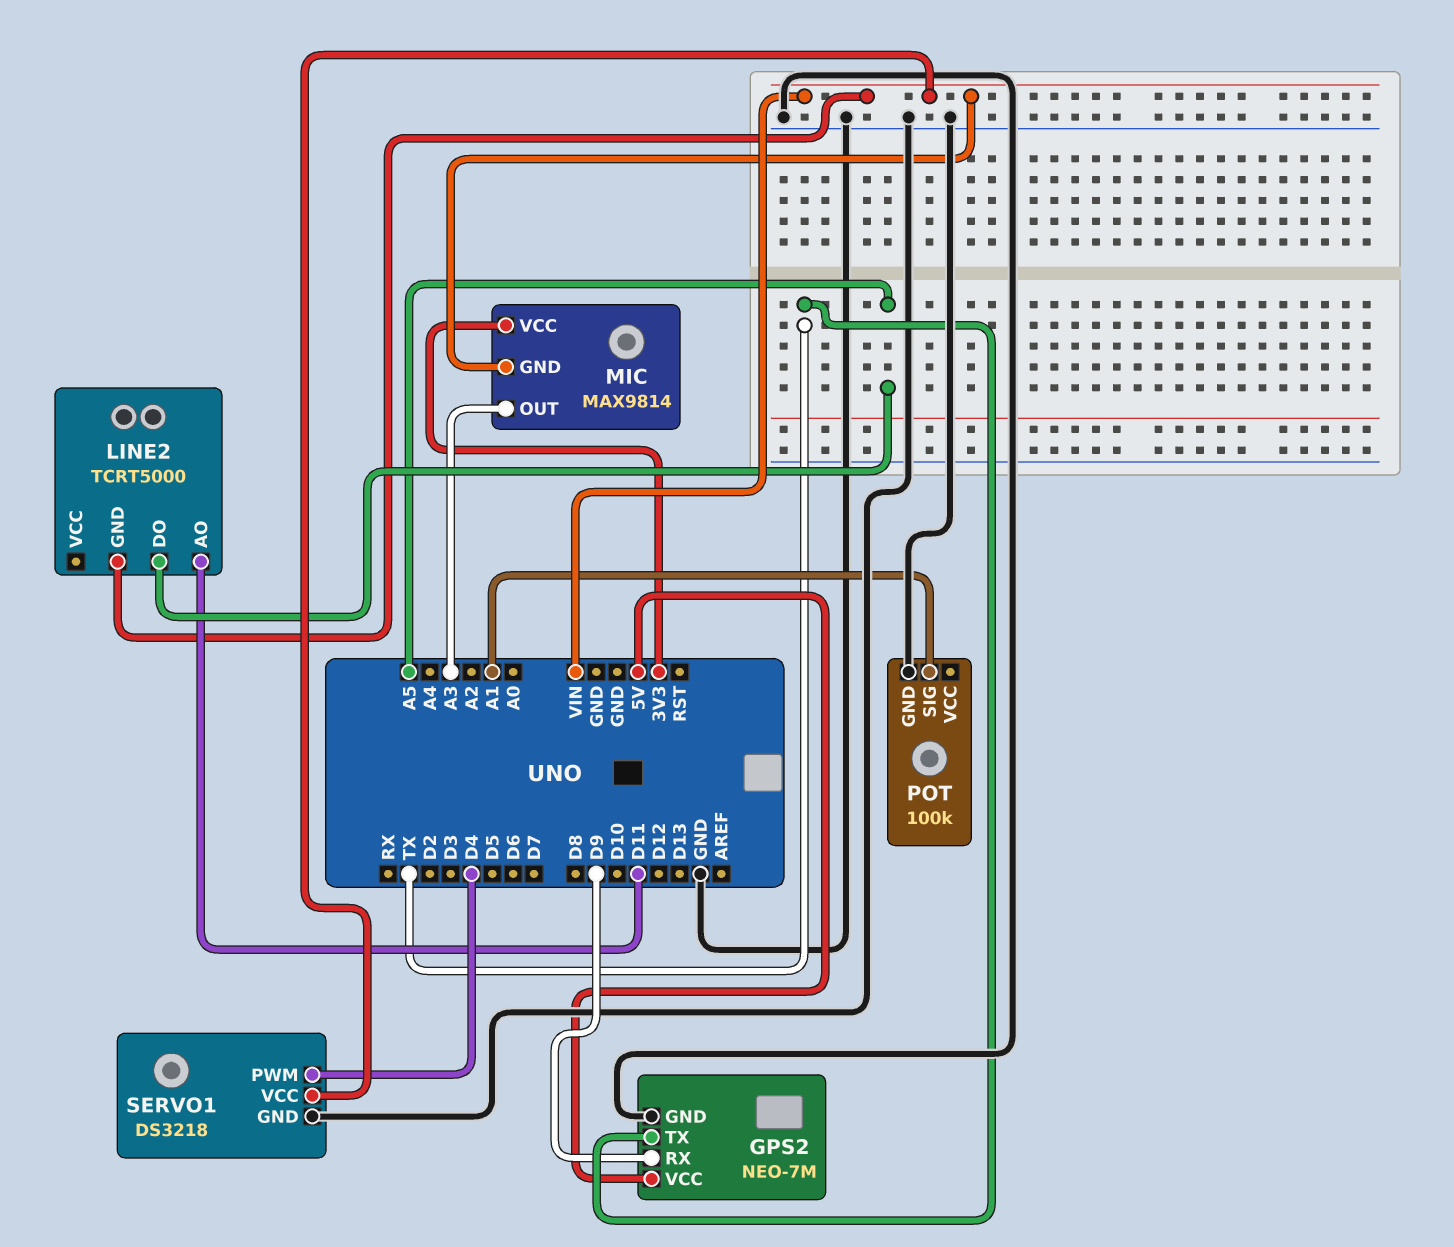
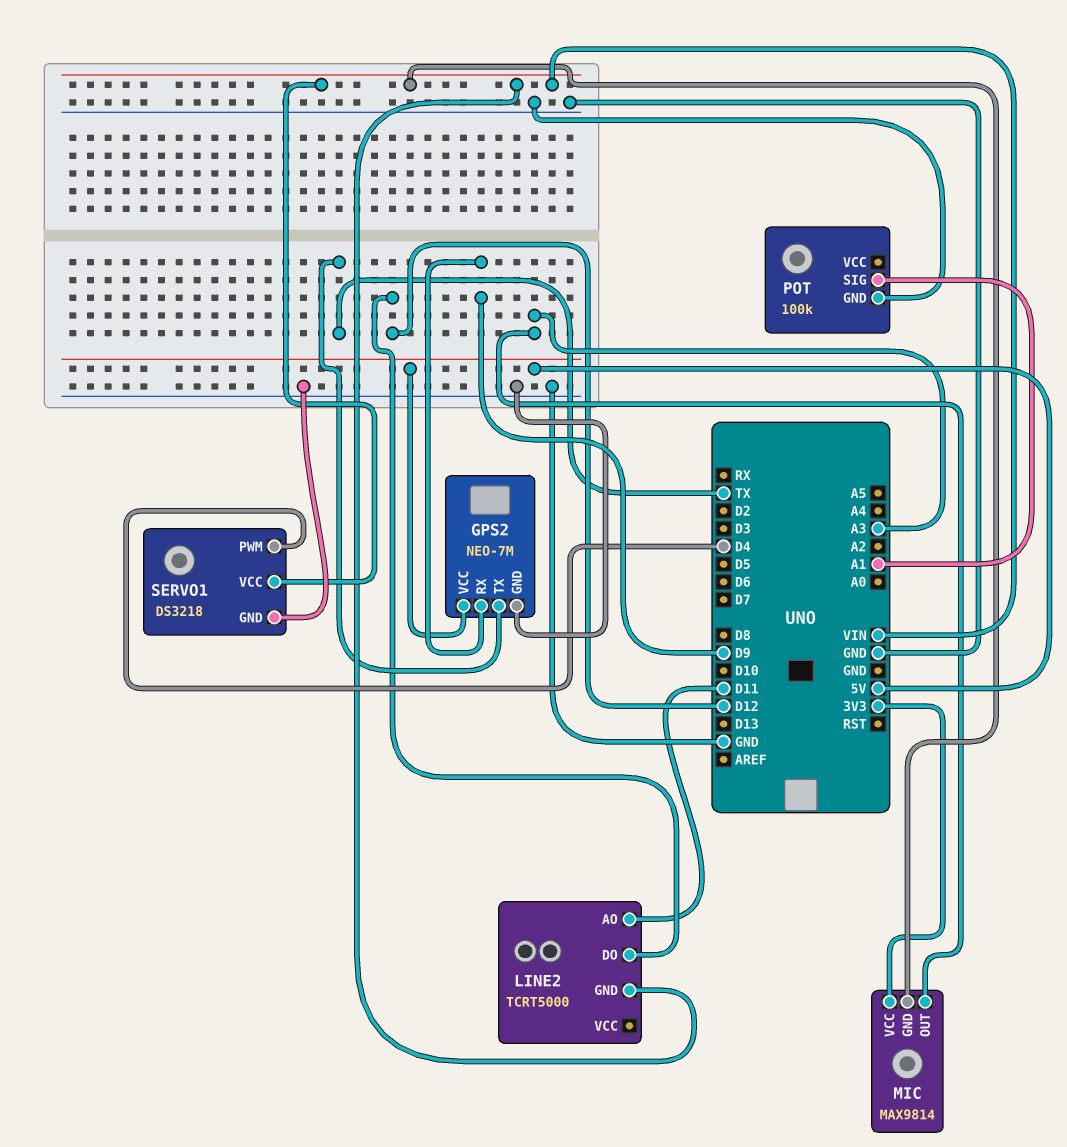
LINE2 pin DO: A5 -> D12

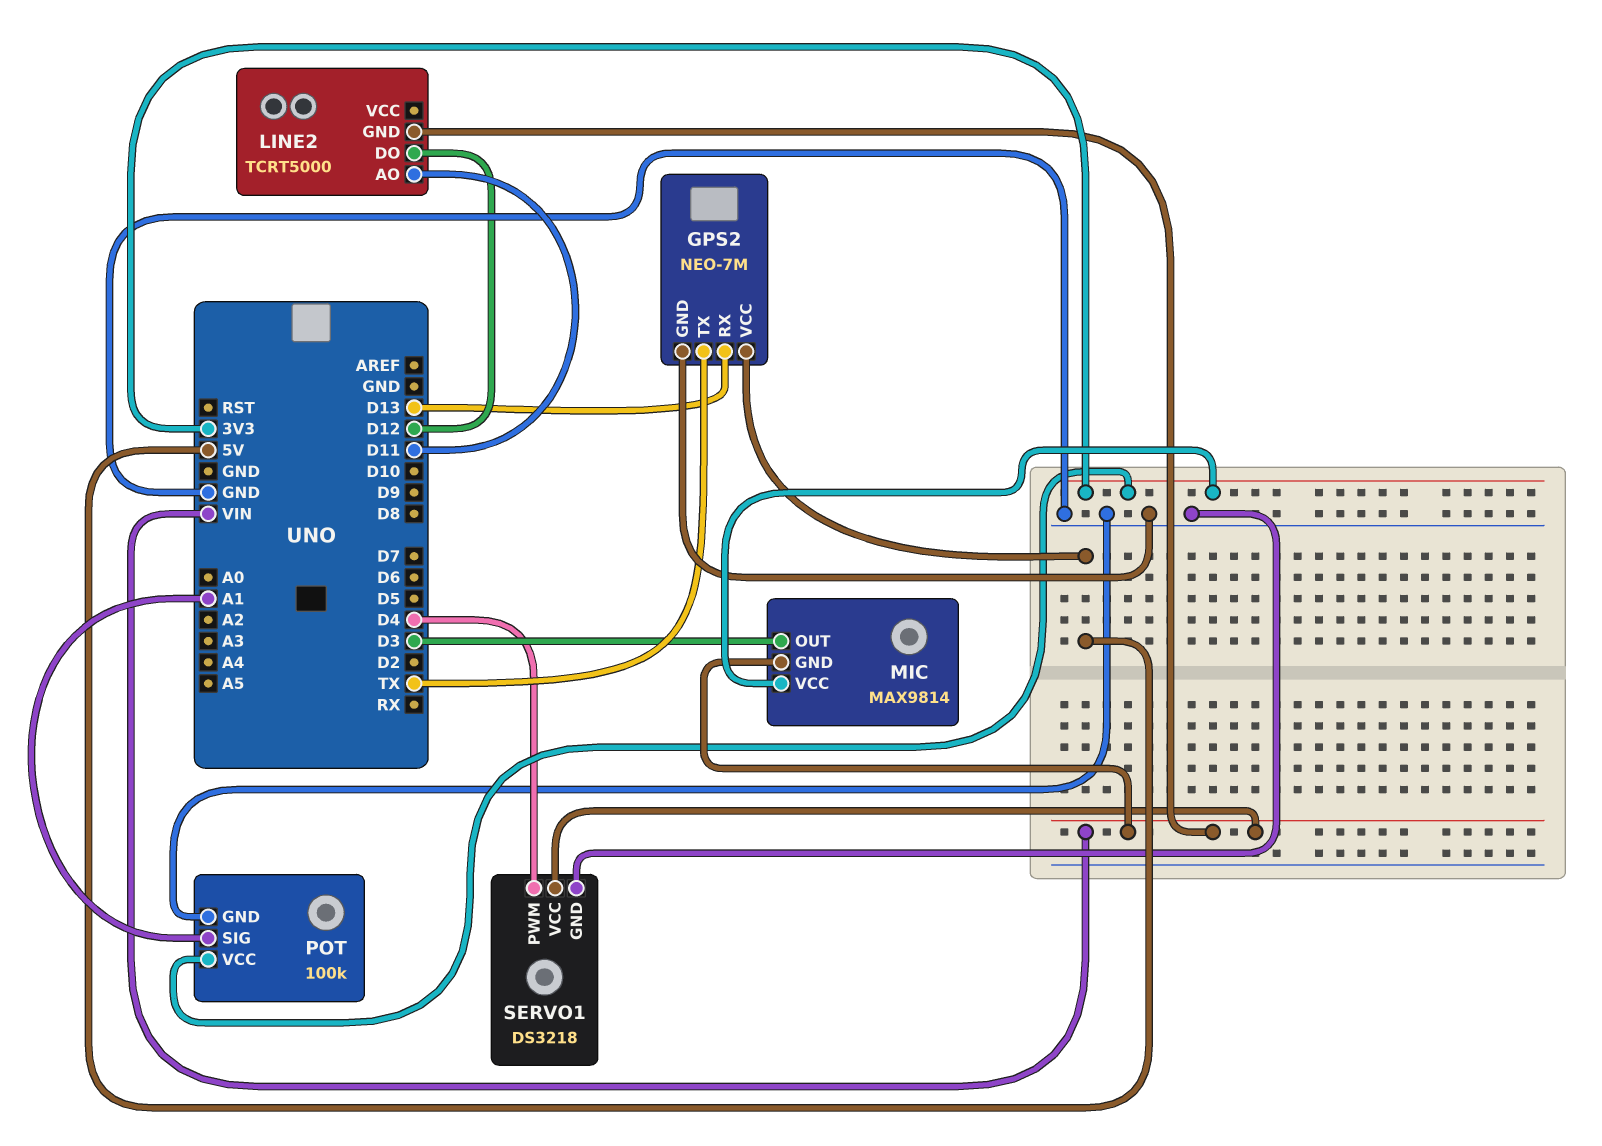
GPS2 pin RX: D9 -> D13
MIC pin OUT: A3 -> D3
POT pin VCC: none -> 3V3

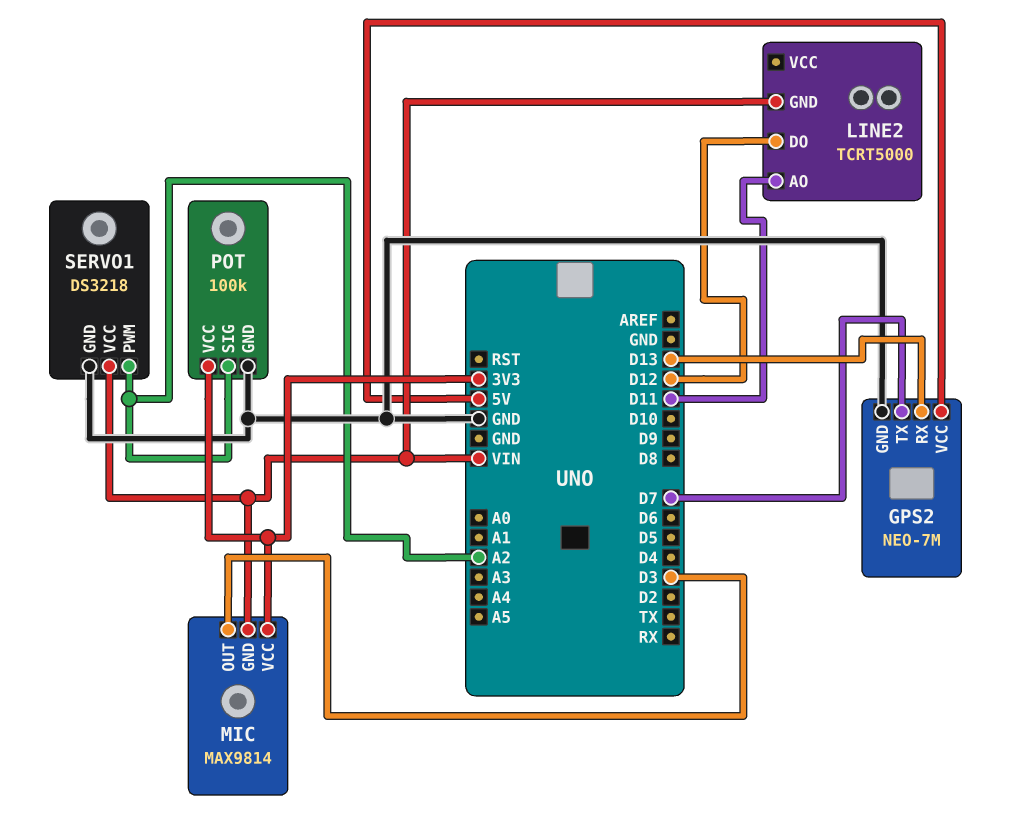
GPS2 pin TX: TX -> D7
POT pin SIG: A1 -> A2
SERVO1 pin PWM: D4 -> A2

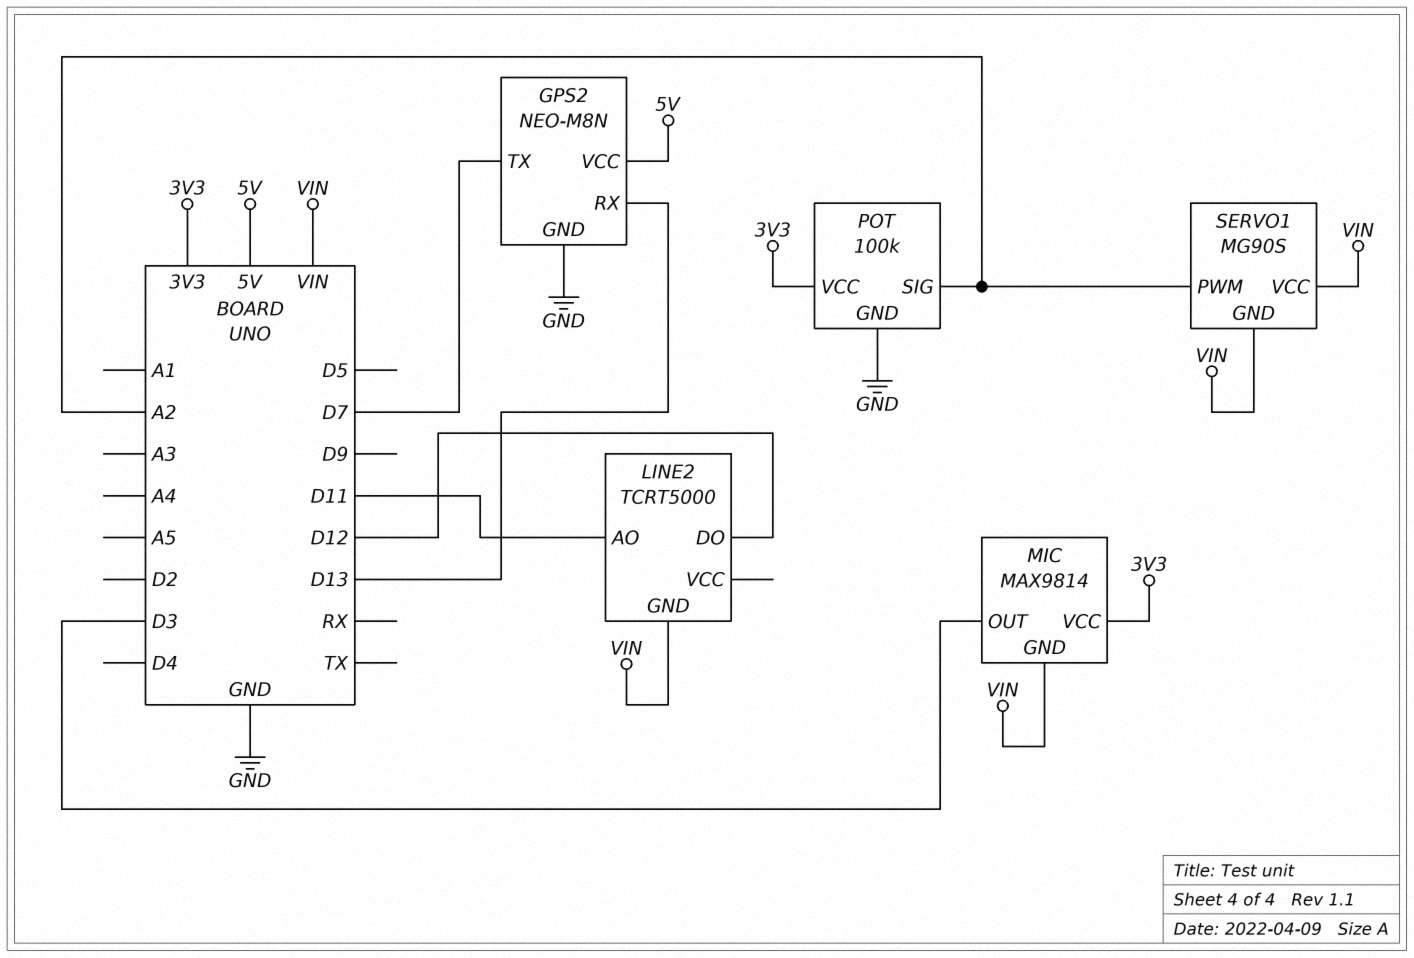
GPS2: NEO-7M -> NEO-M8N
SERVO1: DS3218 -> MG90S
SERVO1 pin GND: GND -> VIN

